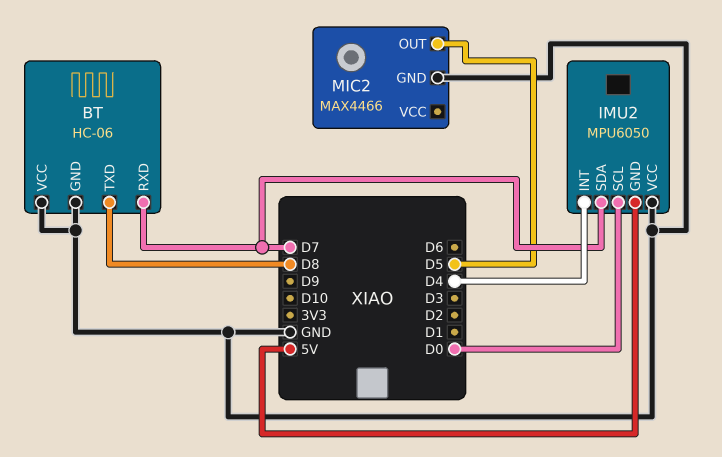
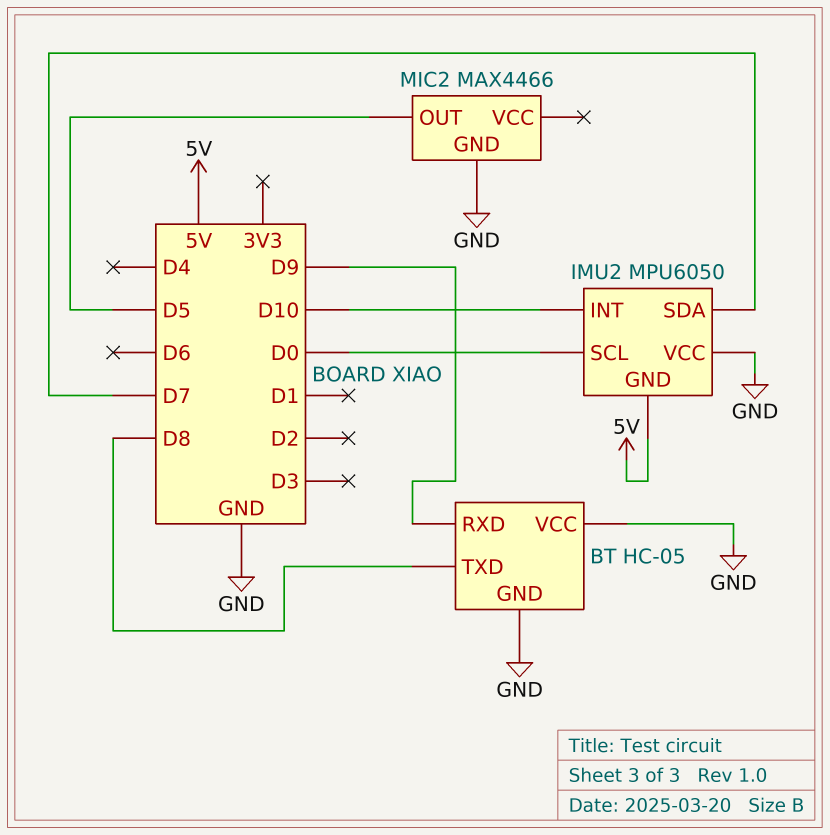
BT: HC-06 -> HC-05
BT pin RXD: D7 -> D9
IMU2 pin INT: D4 -> D10

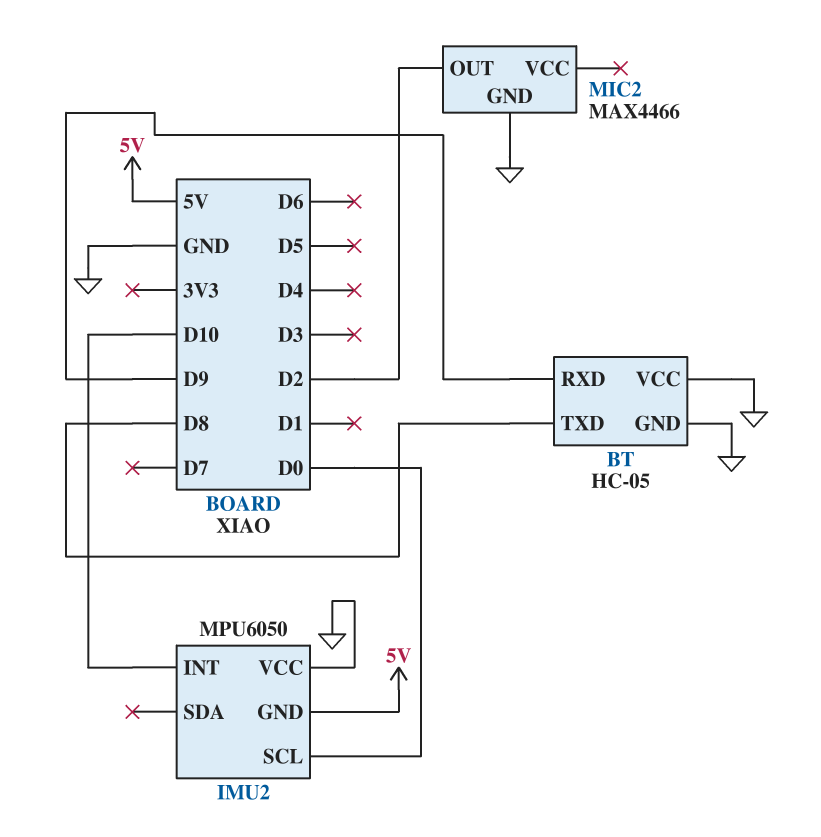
IMU2 pin SDA: D7 -> none
MIC2 pin OUT: D5 -> D2

